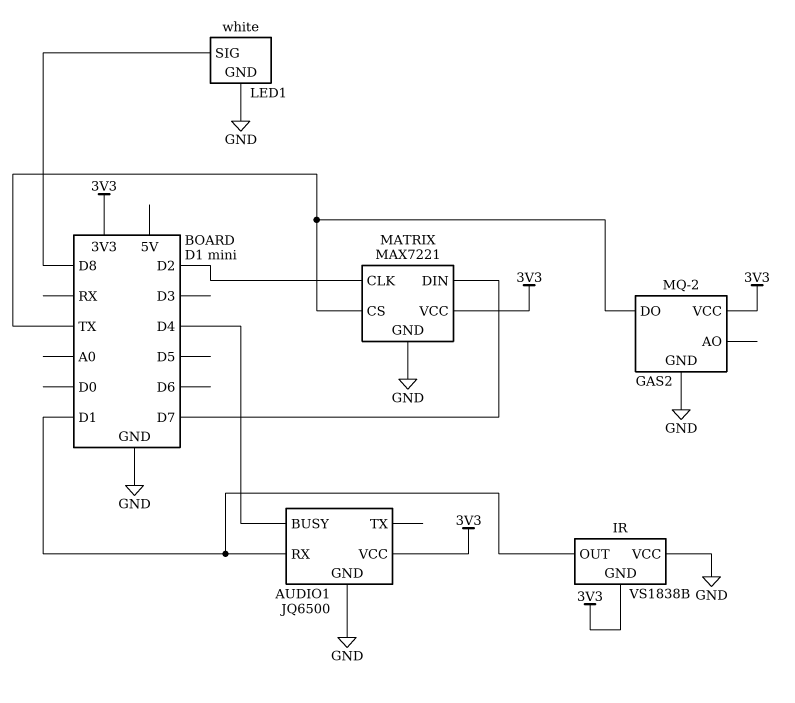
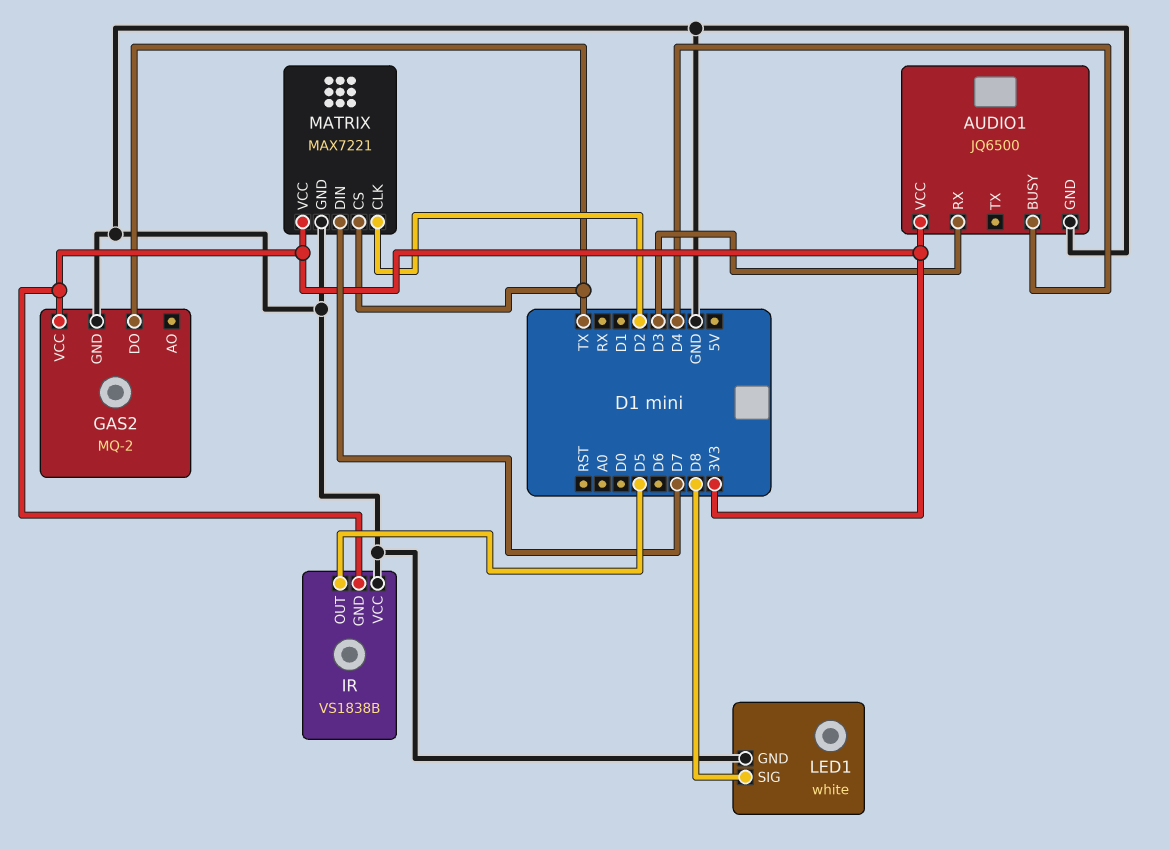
AUDIO1 pin RX: D1 -> D3
IR pin OUT: D1 -> D5

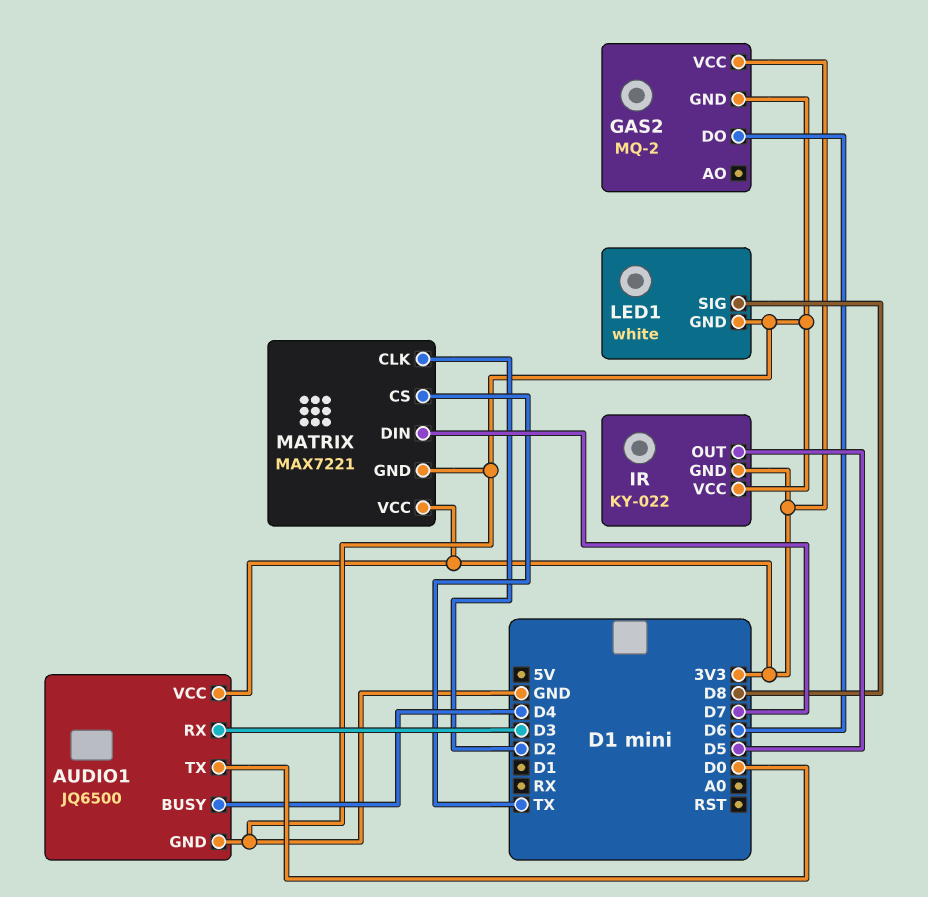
AUDIO1 pin TX: none -> D0
GAS2 pin DO: TX -> D6
IR: VS1838B -> KY-022

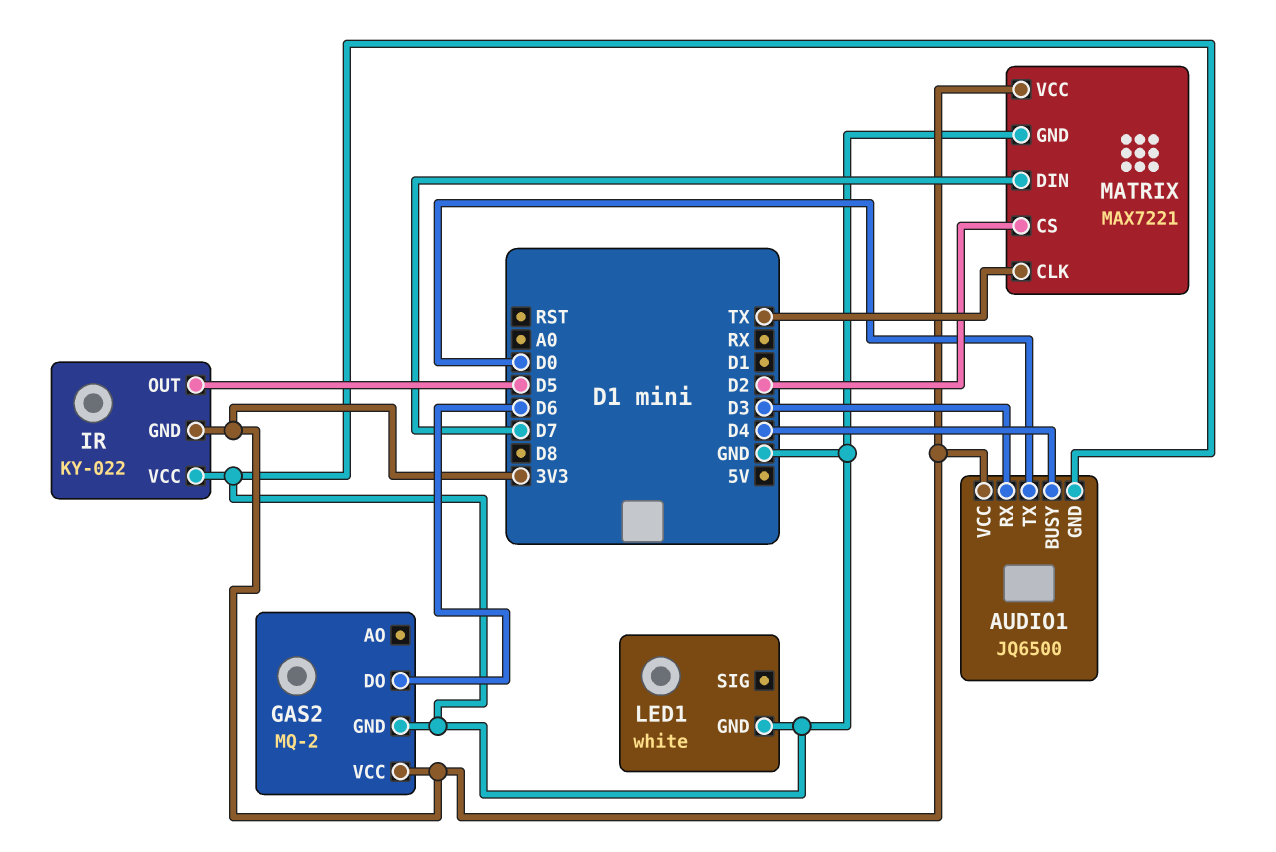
LED1 pin SIG: D8 -> none
MATRIX pin CLK: D2 -> TX
MATRIX pin CS: TX -> D2

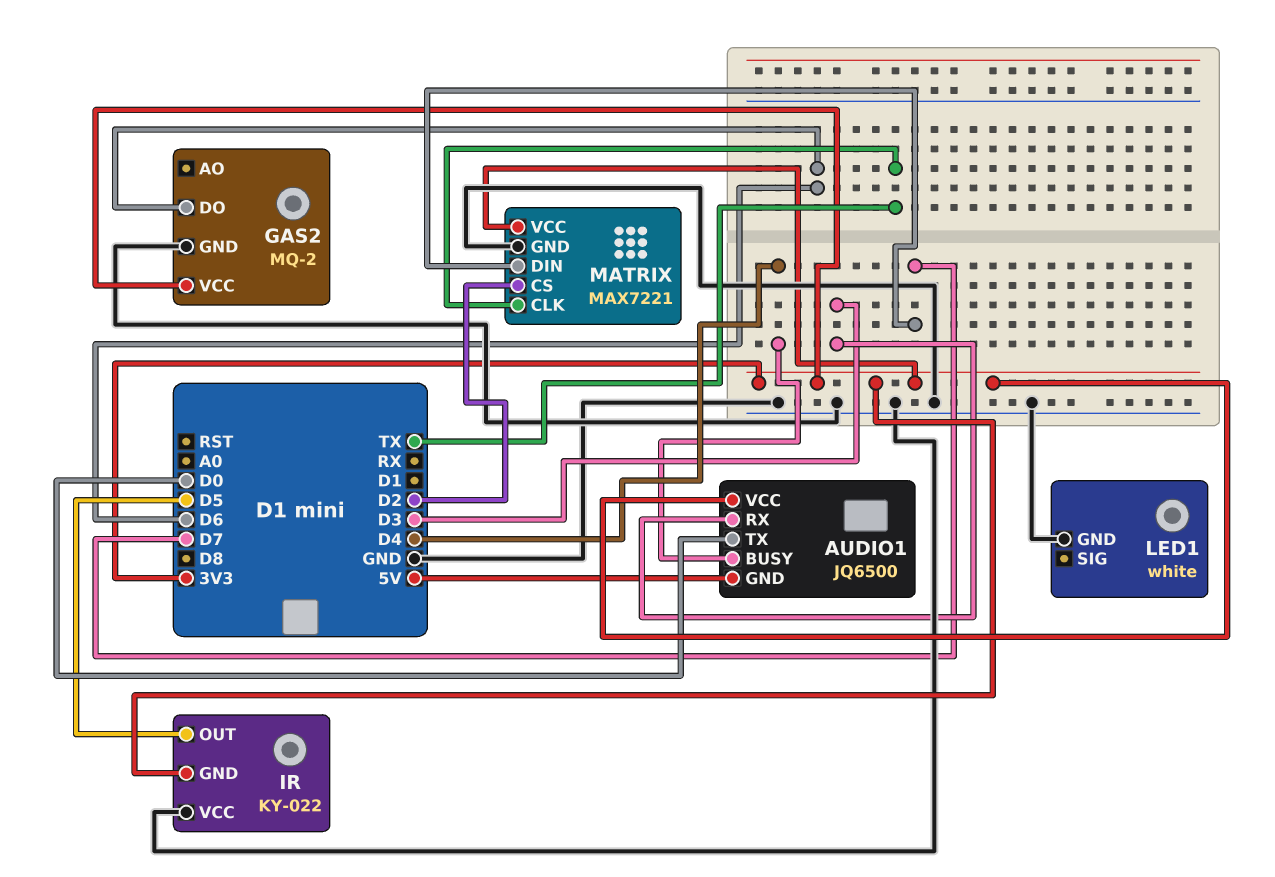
AUDIO1 pin GND: GND -> 5V

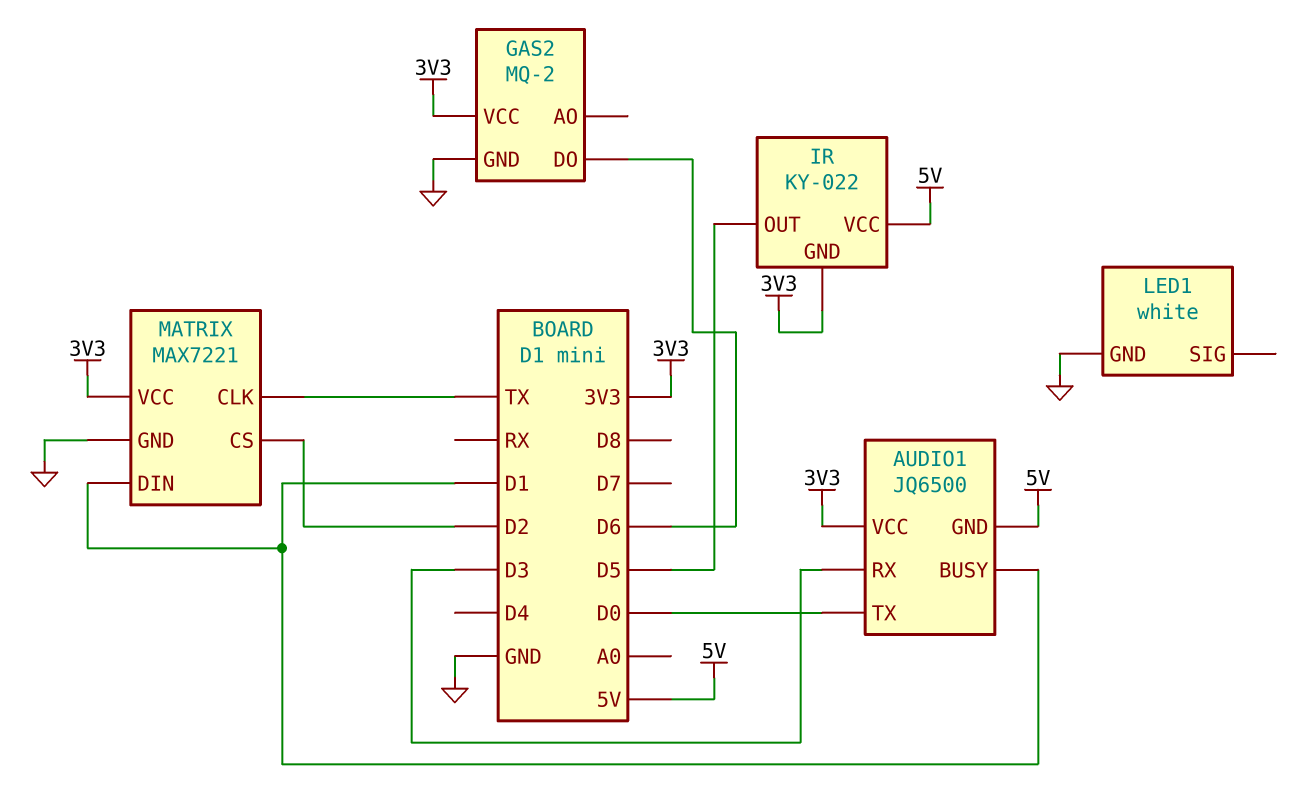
AUDIO1 pin BUSY: D4 -> D1
IR pin VCC: GND -> 5V
MATRIX pin DIN: D7 -> D1

